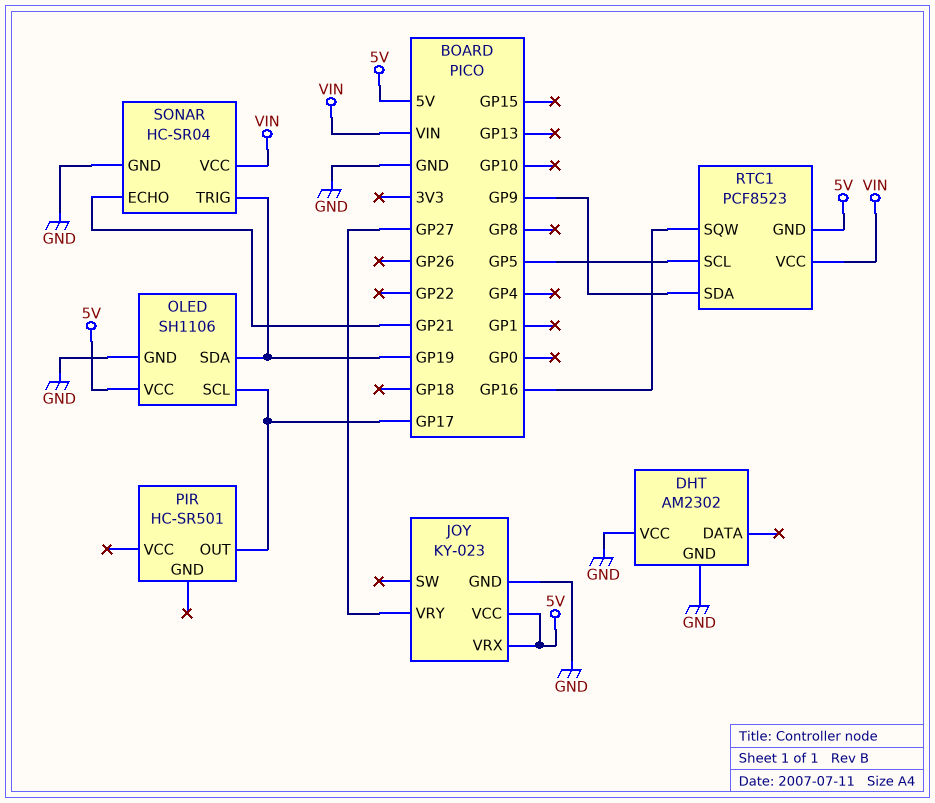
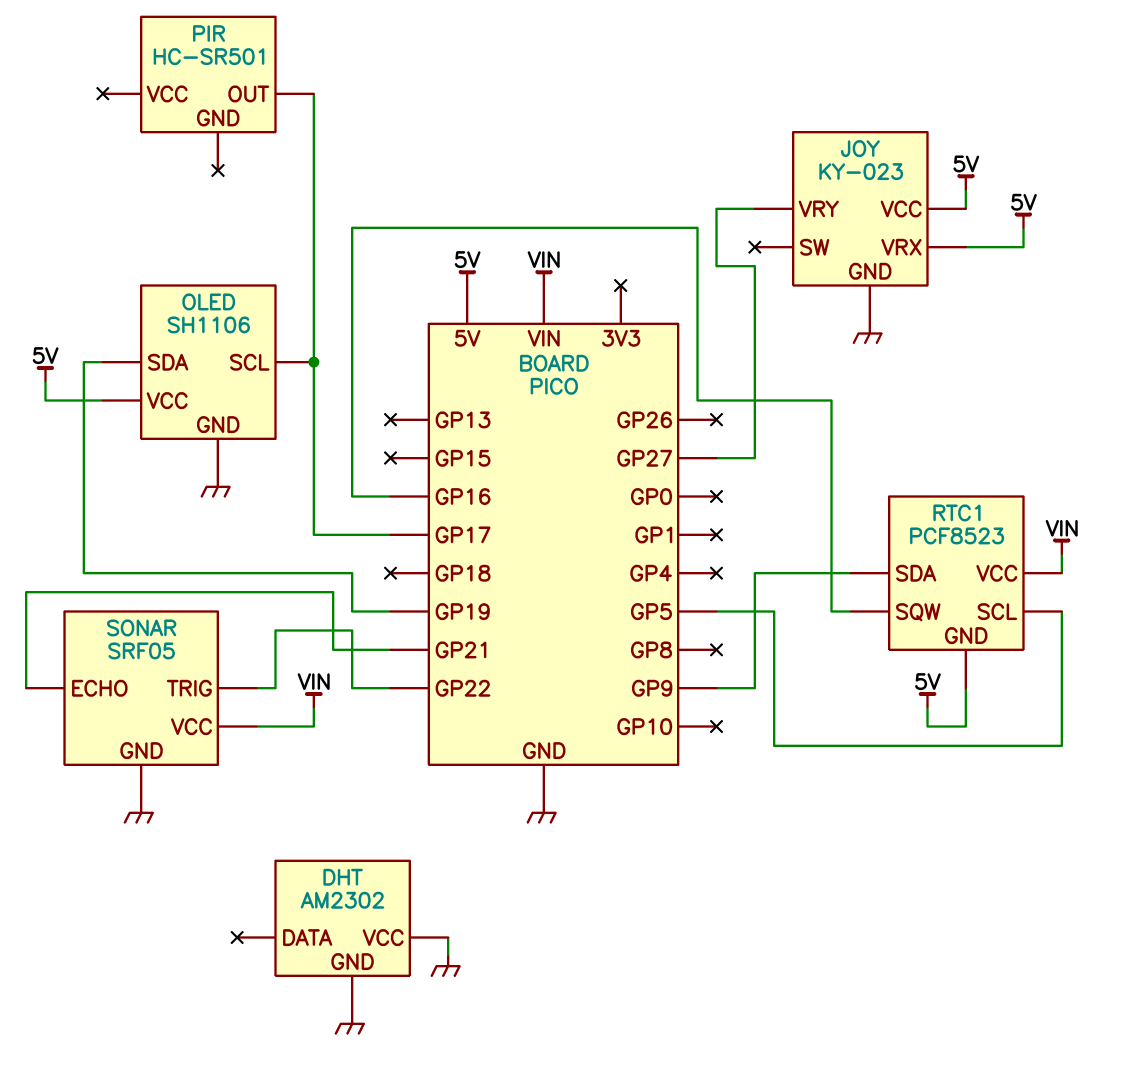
SONAR: HC-SR04 -> SRF05
SONAR pin TRIG: GP19 -> GP22

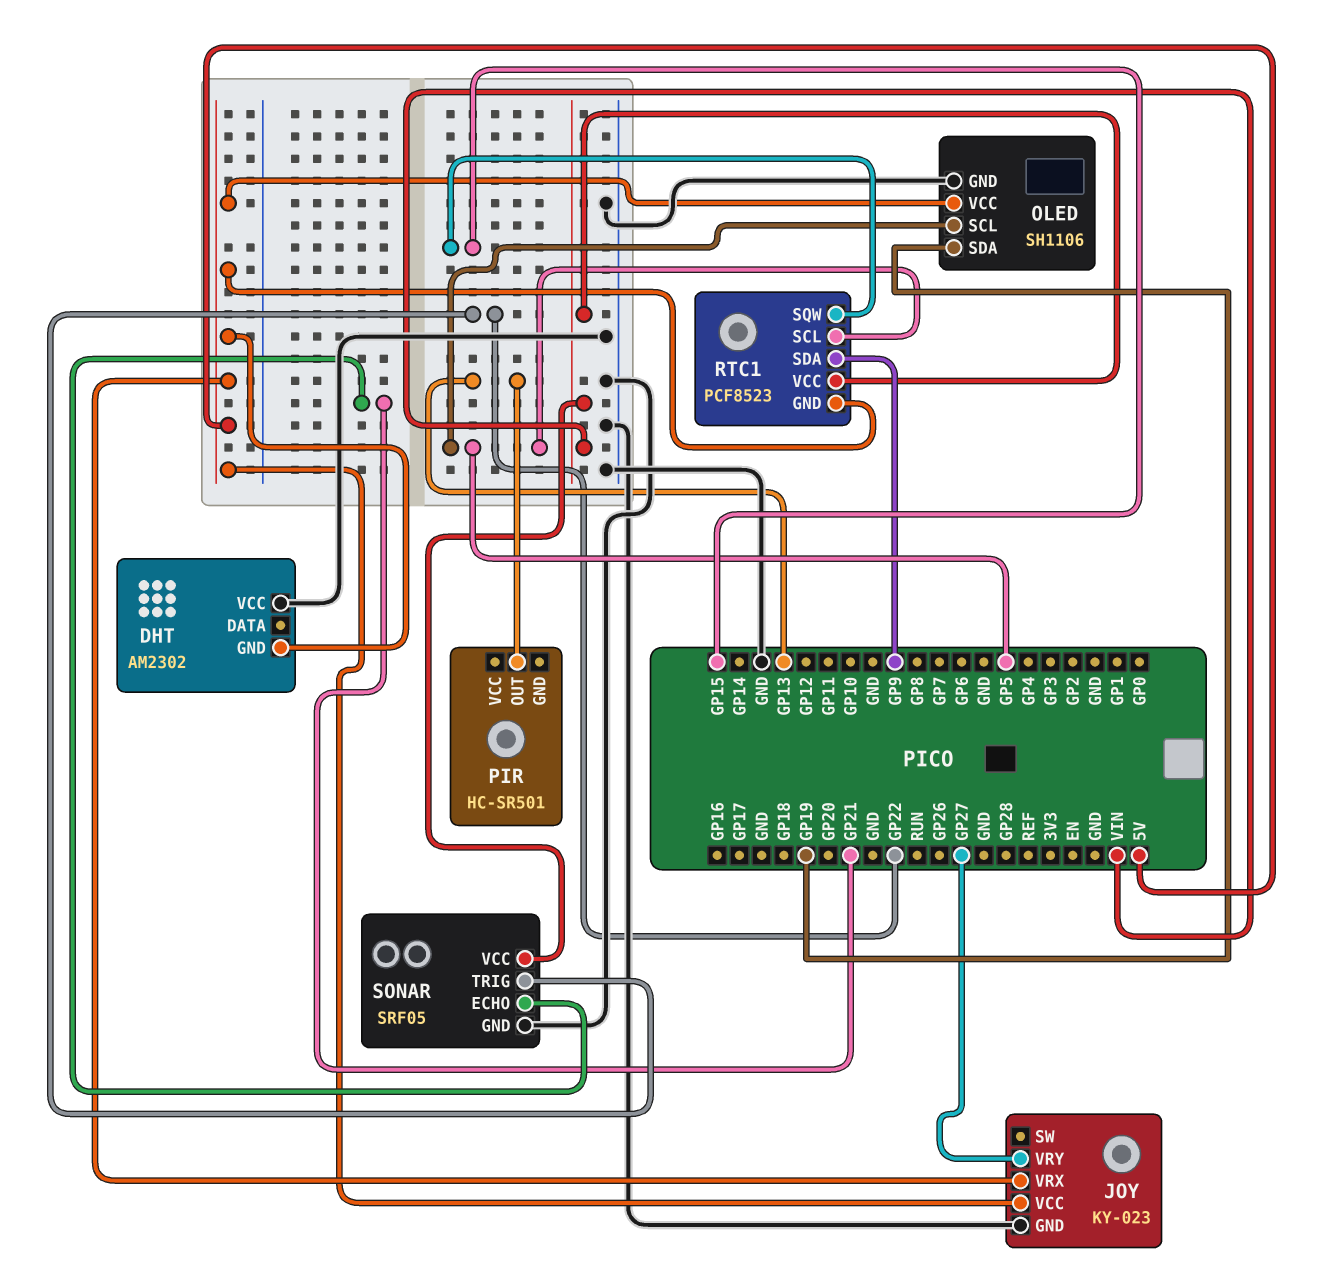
DHT pin GND: GND -> 5V
OLED pin SCL: GP17 -> GP5
PIR pin OUT: GP17 -> GP13
RTC1 pin SQW: GP16 -> GP15

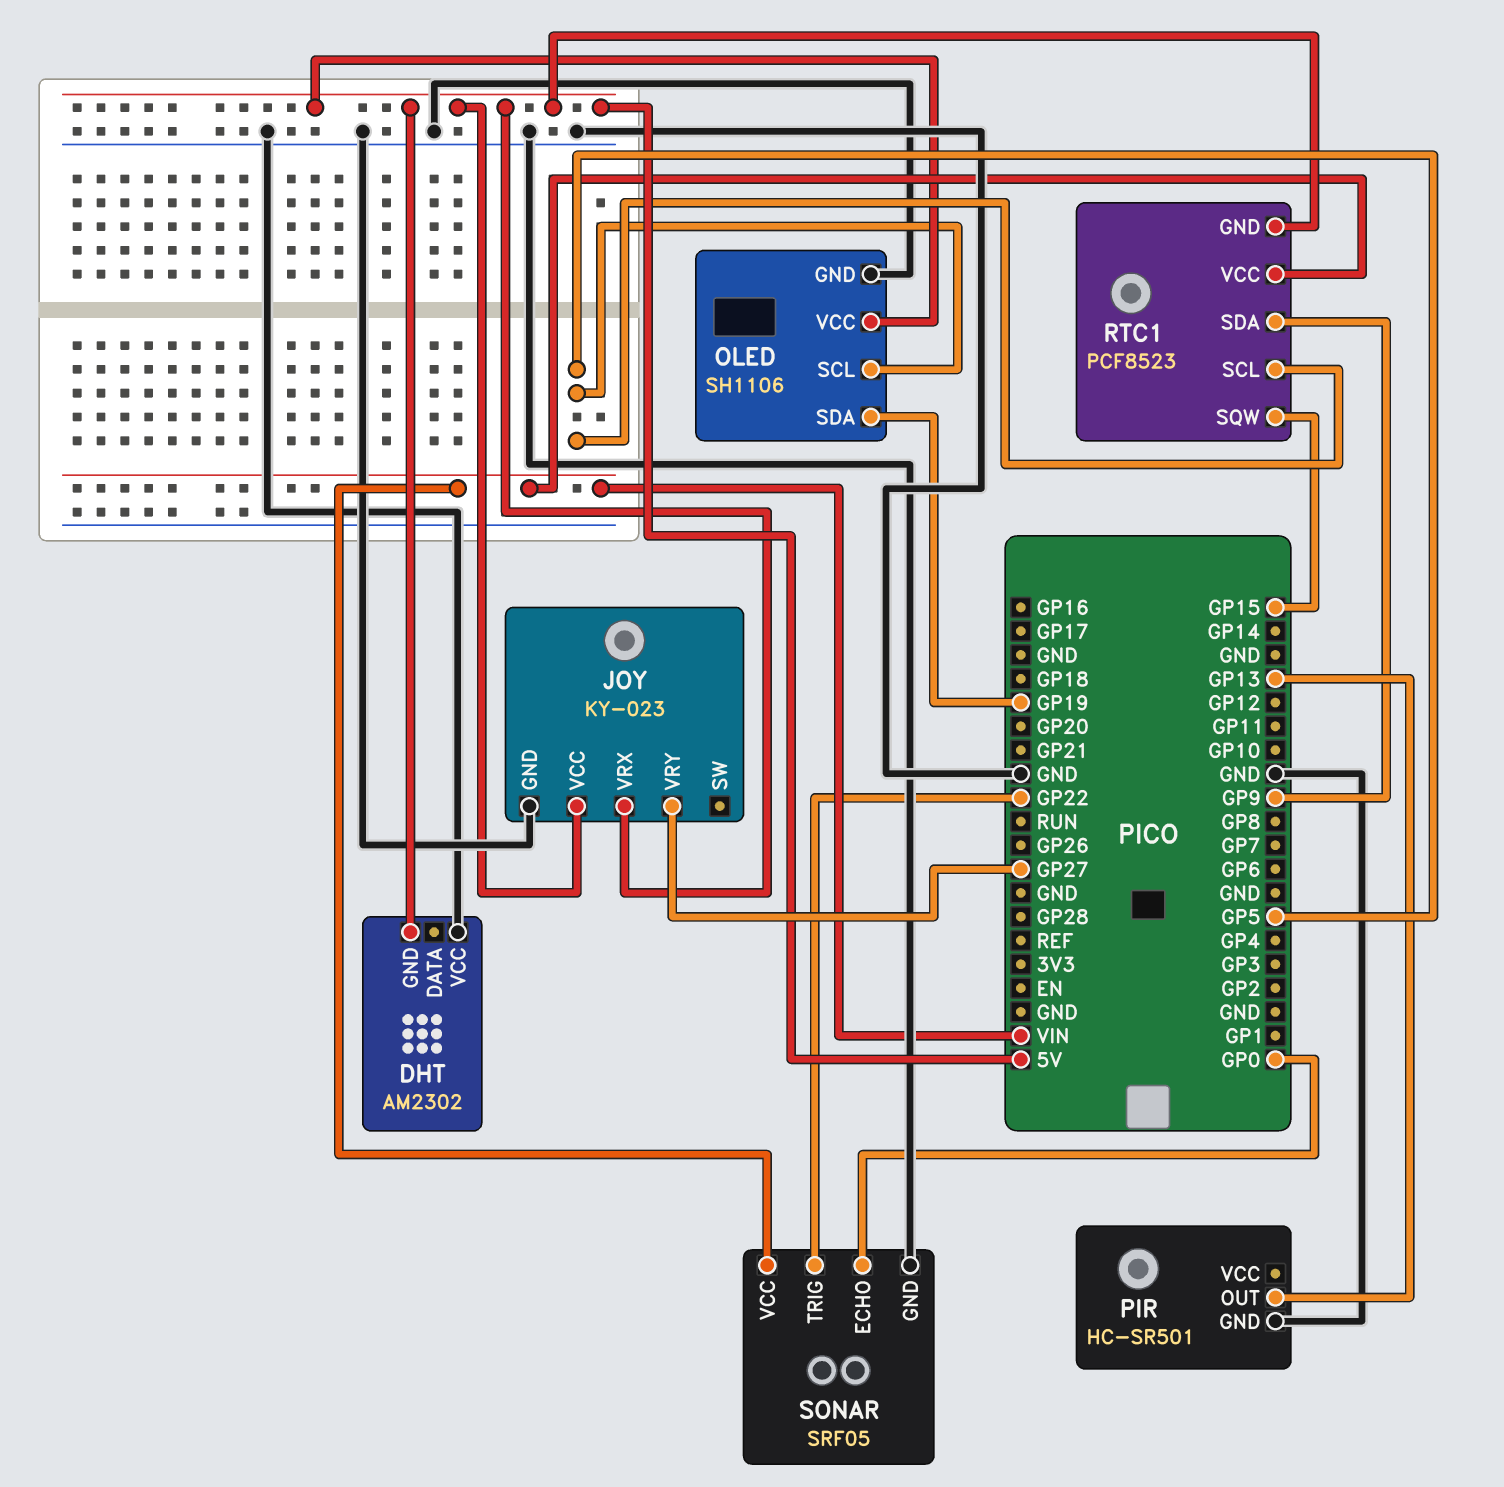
PIR pin GND: none -> GND
SONAR pin ECHO: GP21 -> GP0

